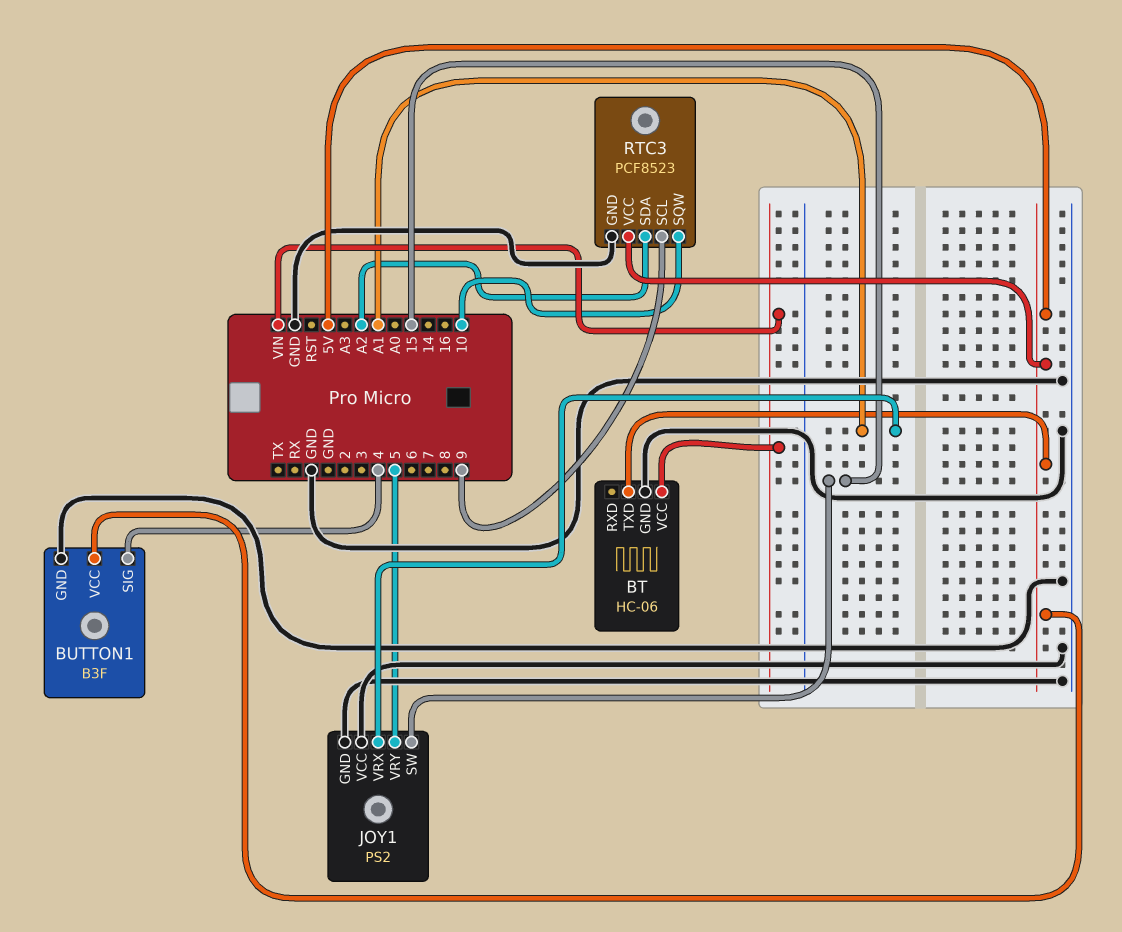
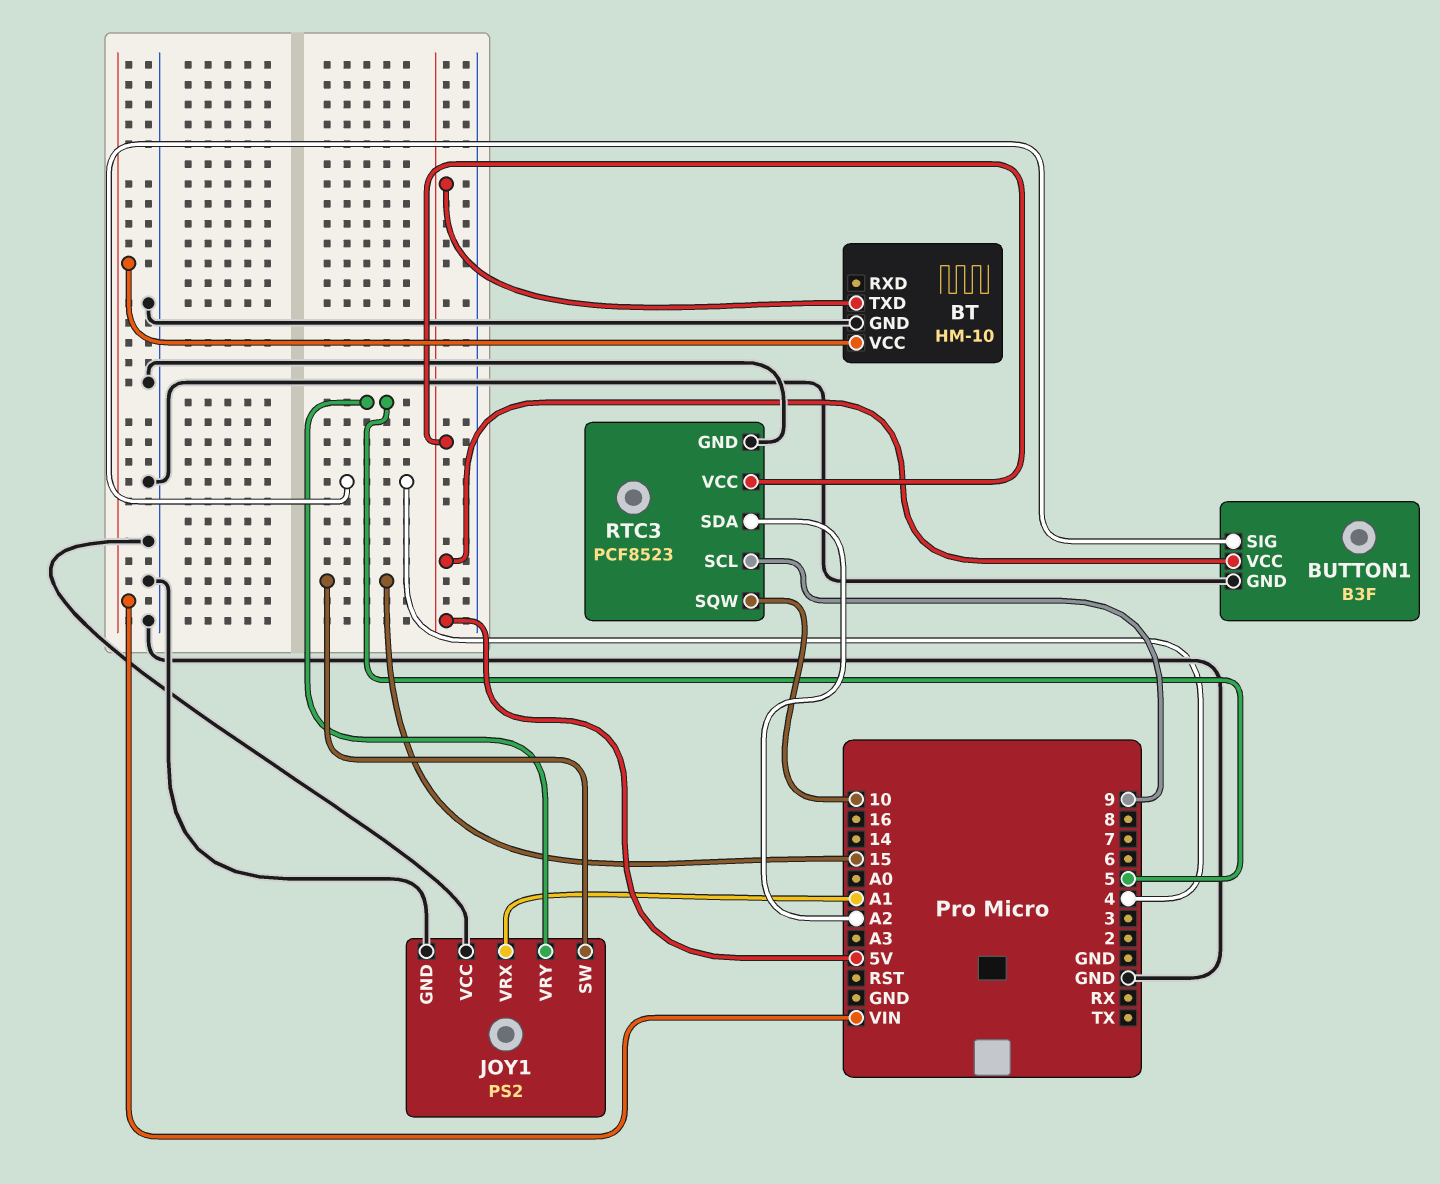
BT: HC-06 -> HM-10

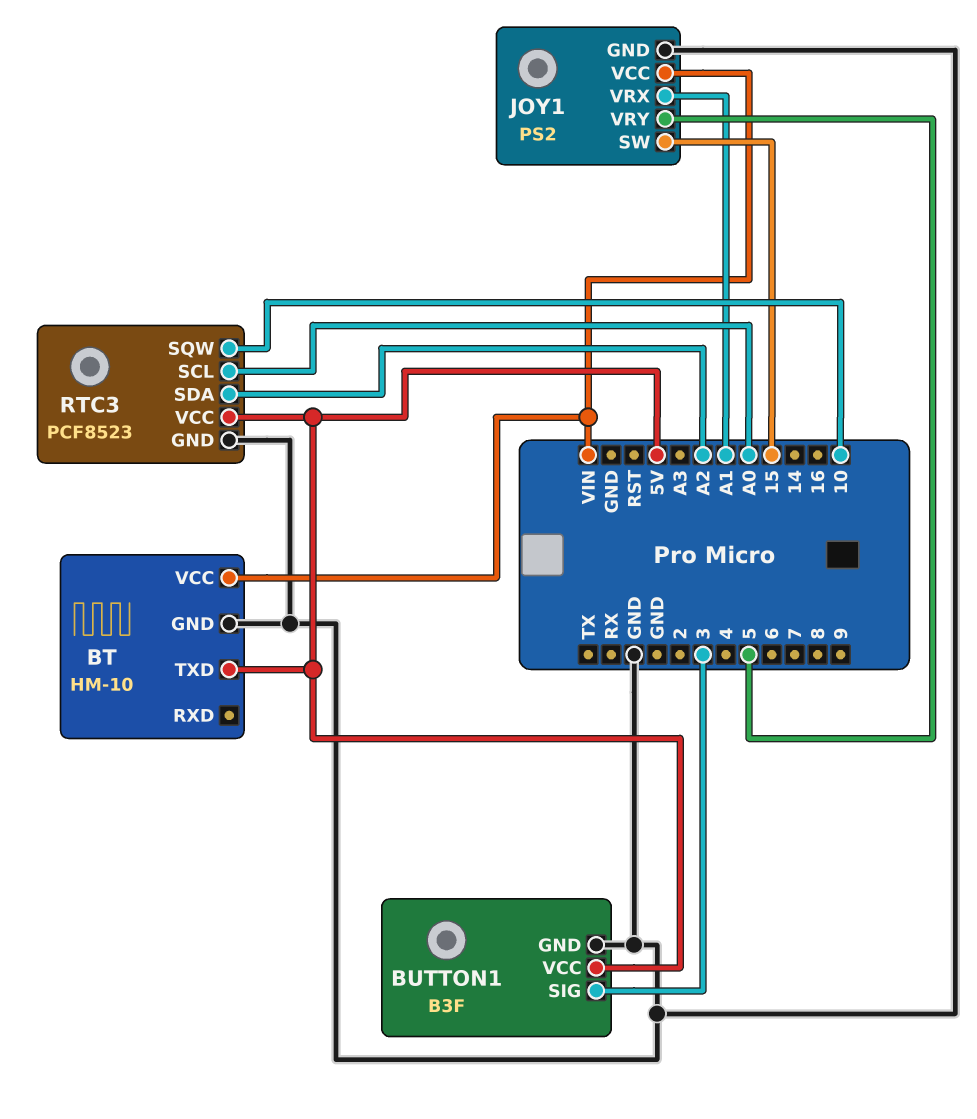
BUTTON1 pin SIG: 4 -> 3
JOY1 pin VCC: GND -> VIN
RTC3 pin SCL: 9 -> A0

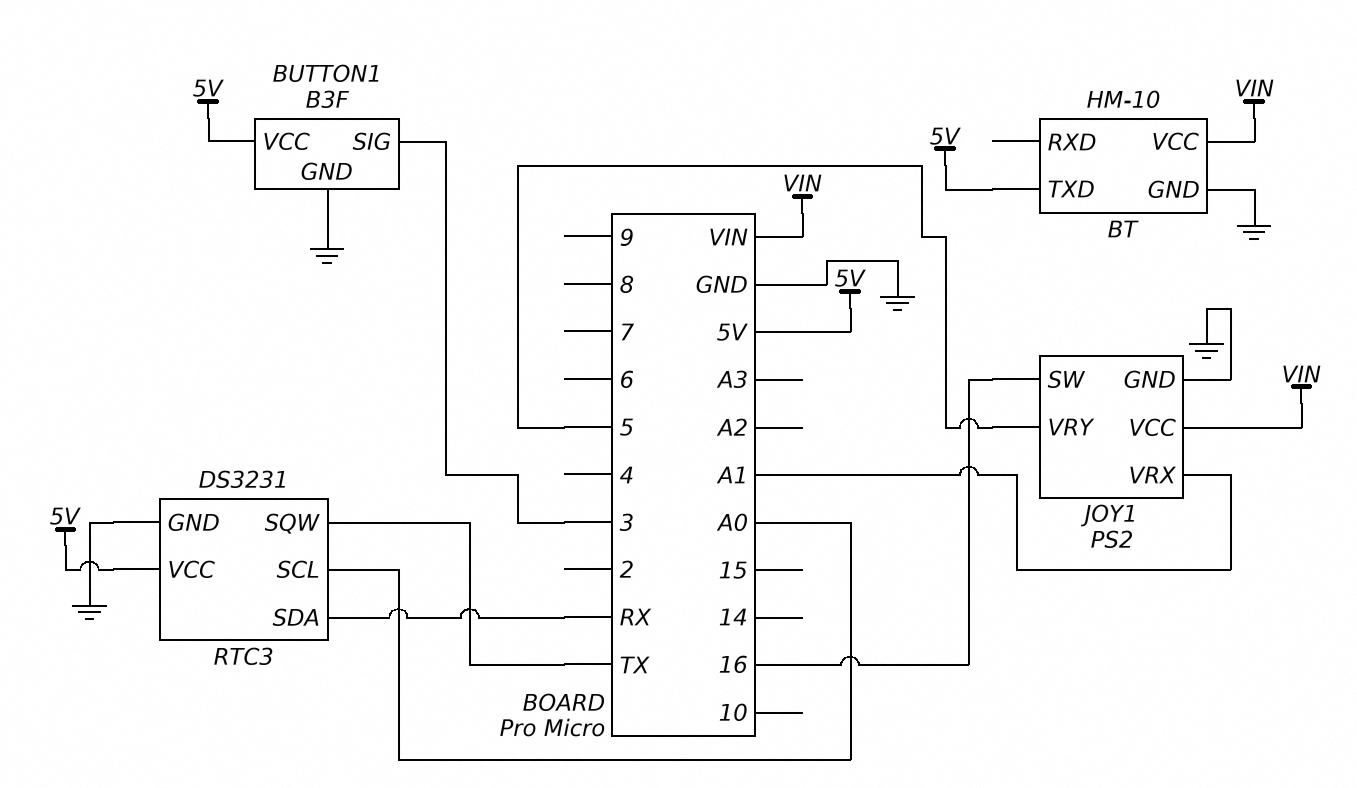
JOY1 pin SW: 15 -> 16
RTC3: PCF8523 -> DS3231
RTC3 pin SDA: A2 -> RX
RTC3 pin SQW: 10 -> TX

